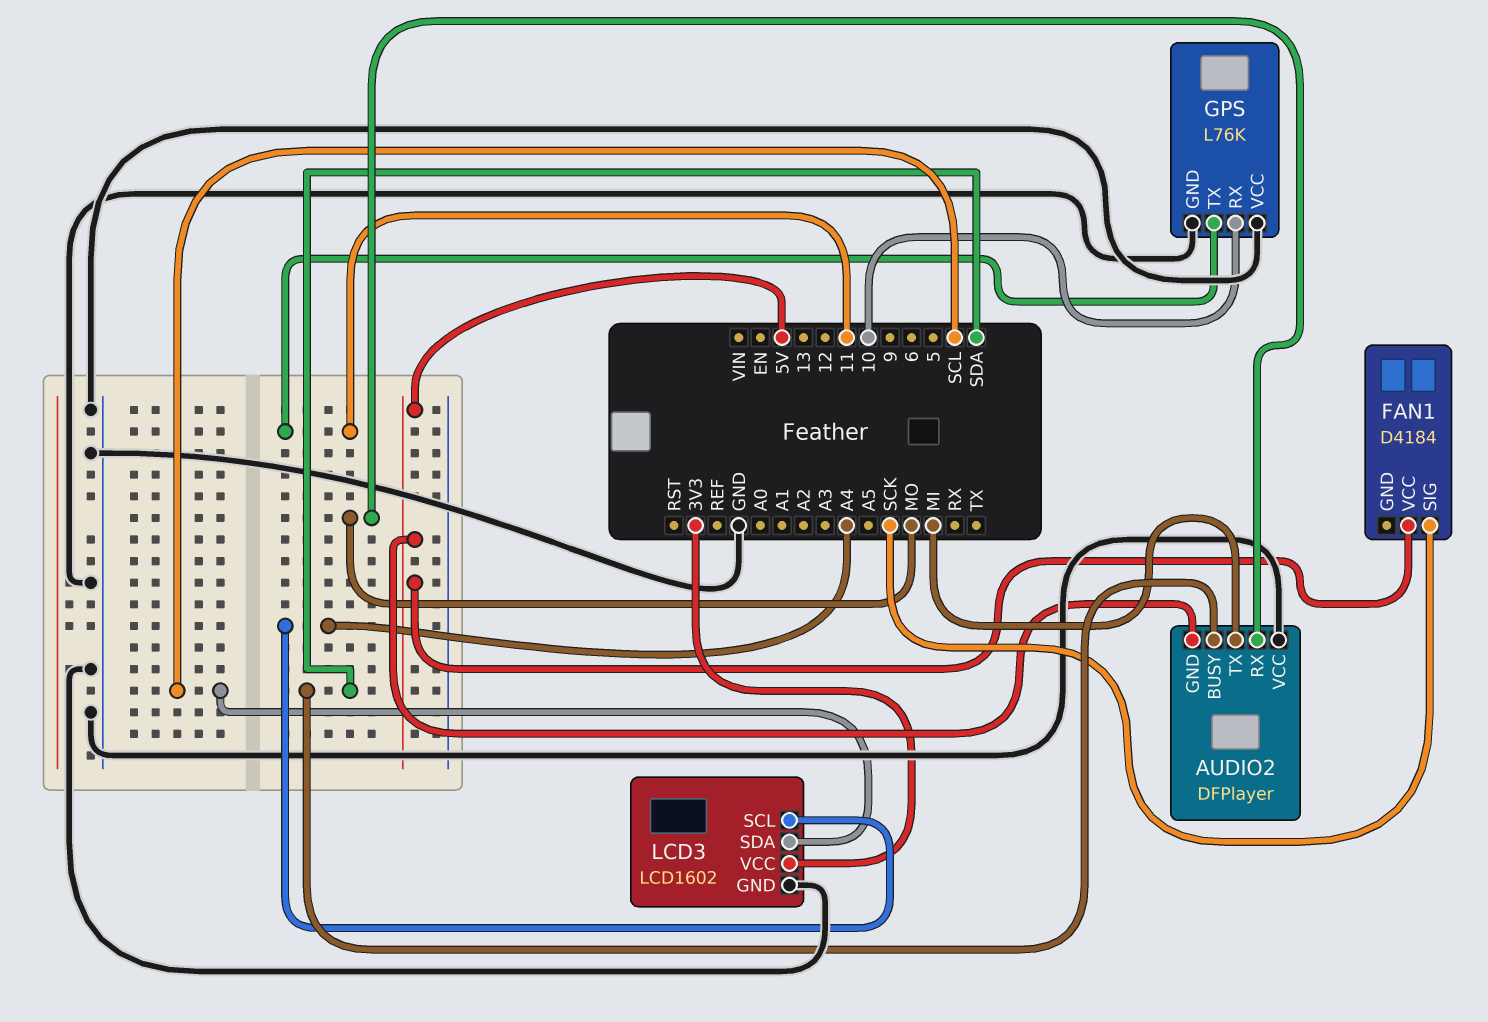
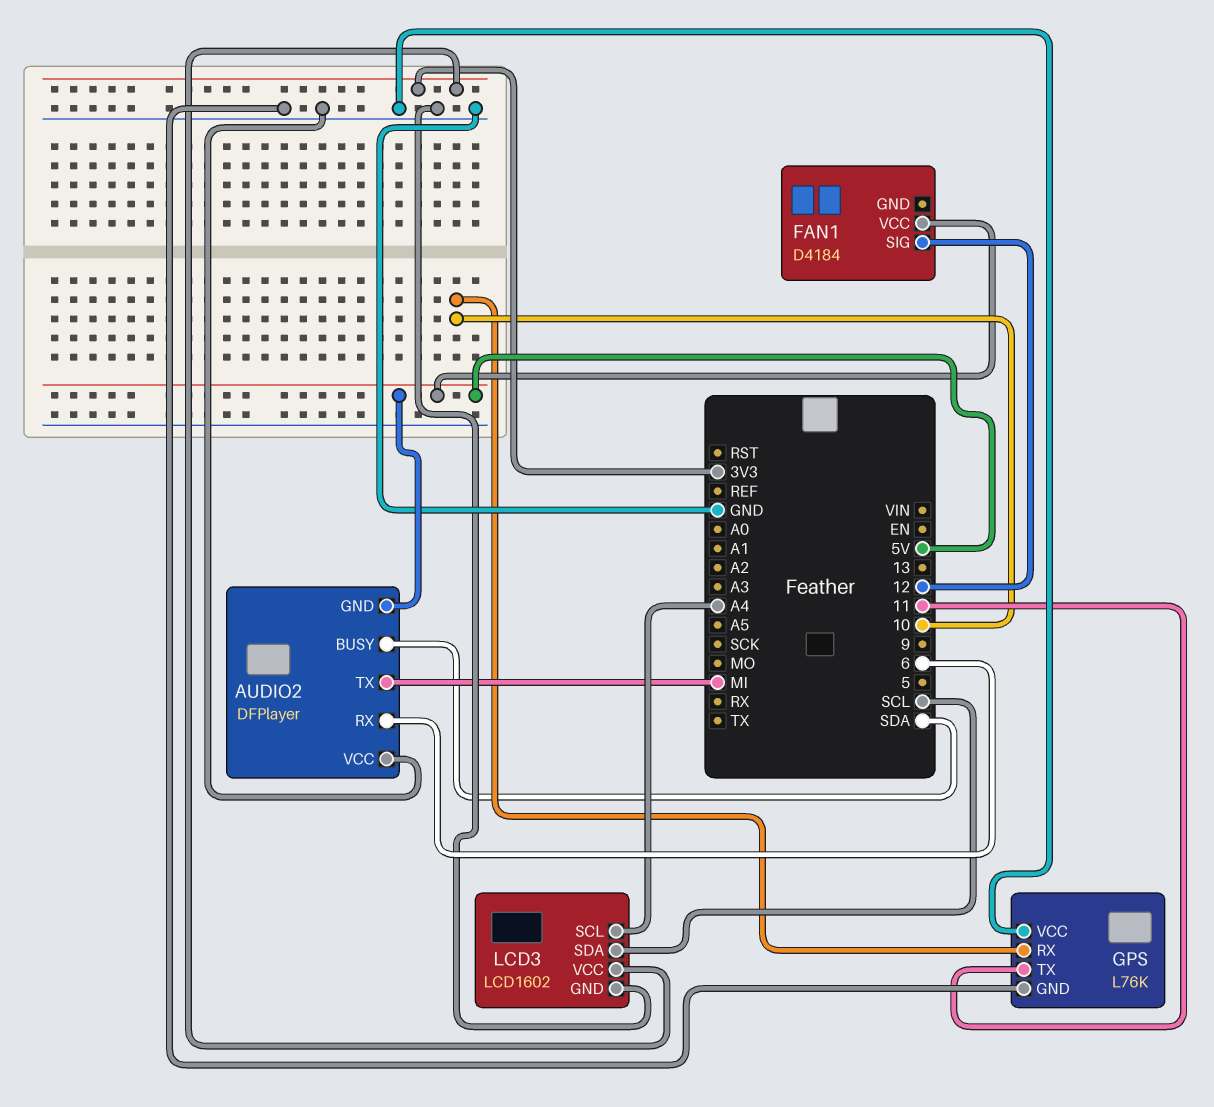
AUDIO2 pin RX: MO -> 6
FAN1 pin SIG: SCK -> 12

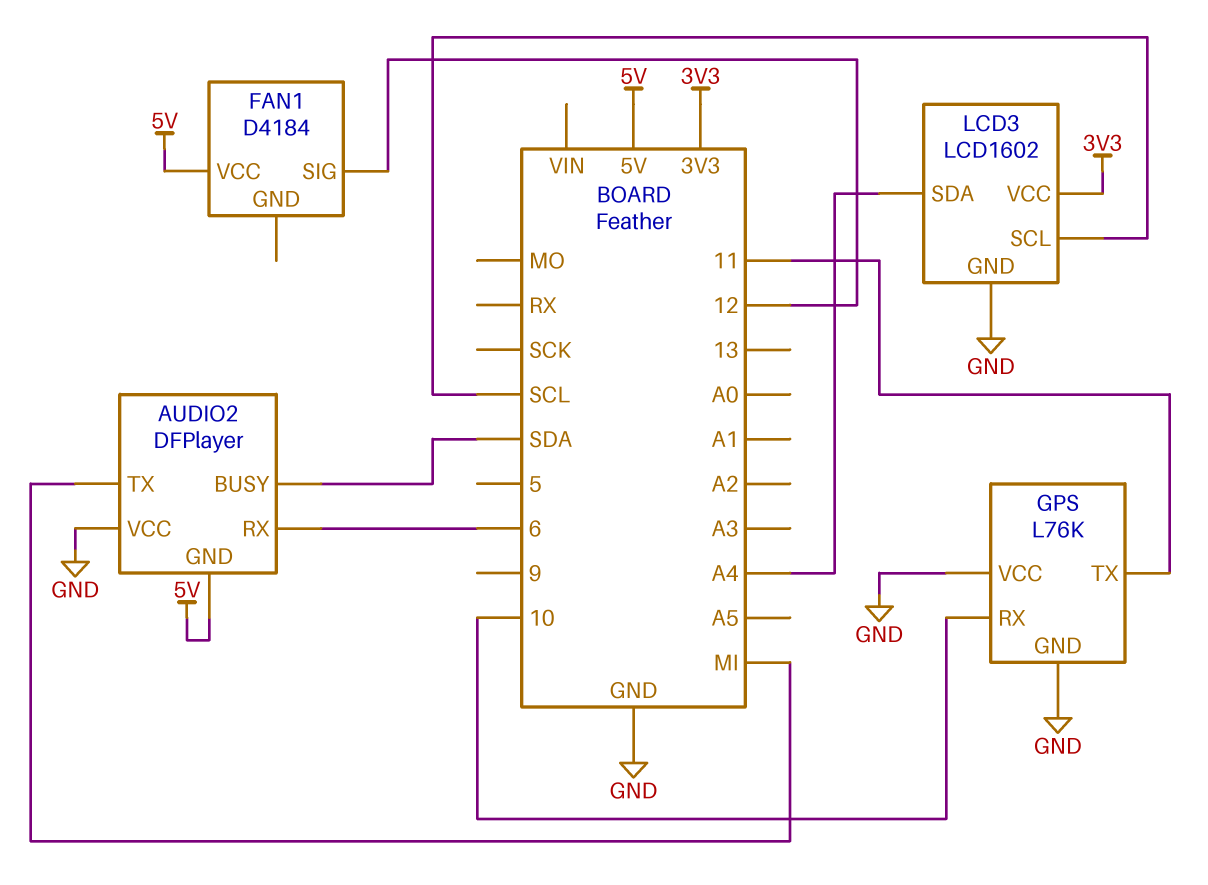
LCD3 pin SCL: A4 -> SCL
LCD3 pin SDA: SCL -> A4

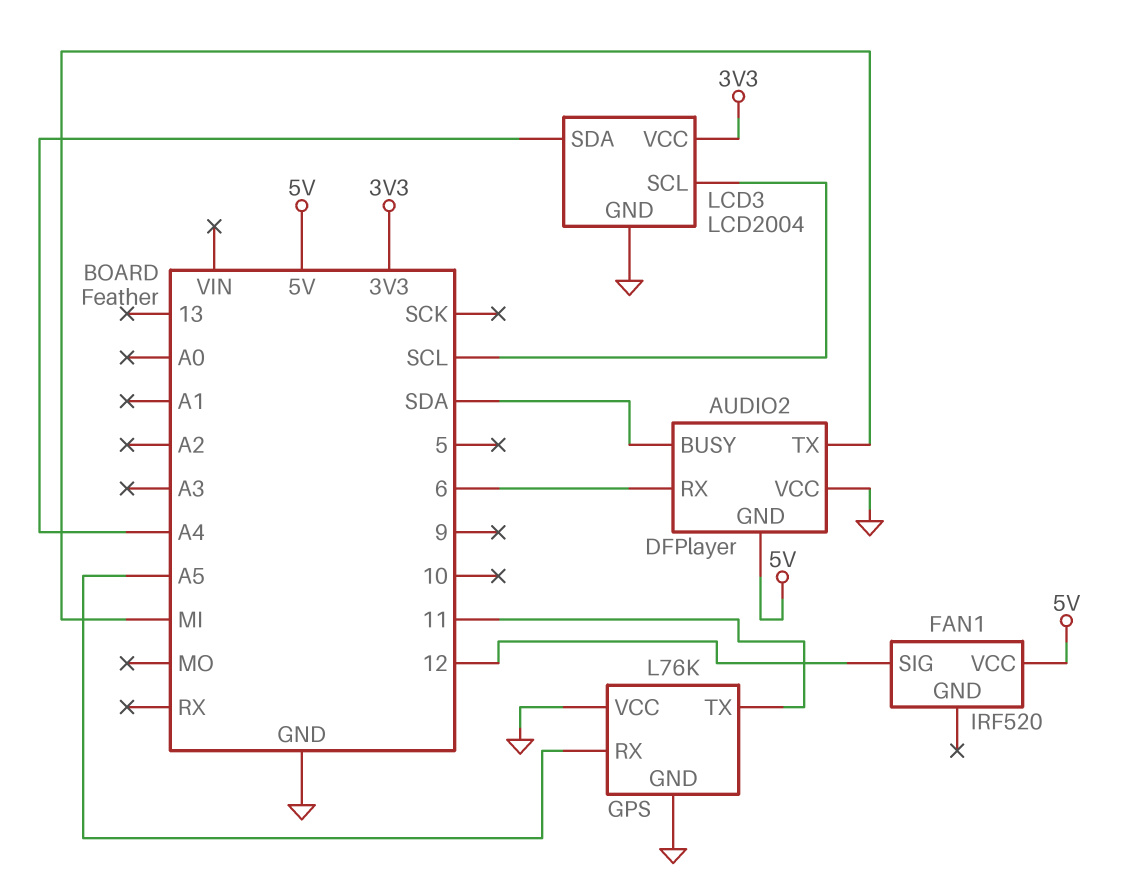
FAN1: D4184 -> IRF520
GPS pin RX: 10 -> A5
LCD3: LCD1602 -> LCD2004

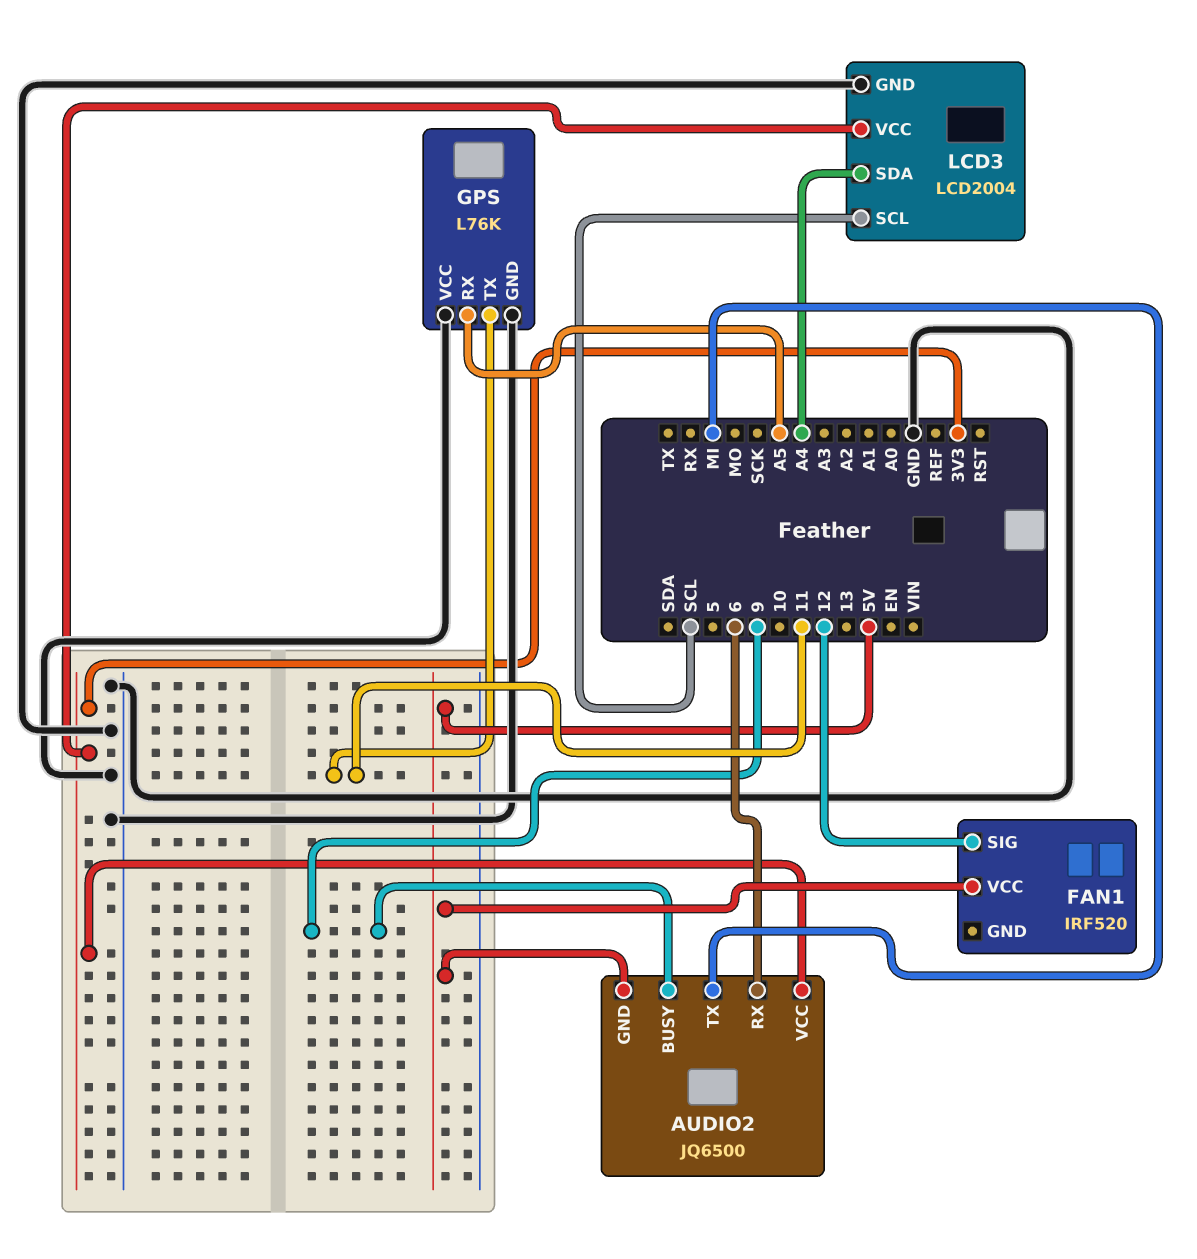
AUDIO2: DFPlayer -> JQ6500
AUDIO2 pin BUSY: SDA -> 9
AUDIO2 pin VCC: GND -> 3V3

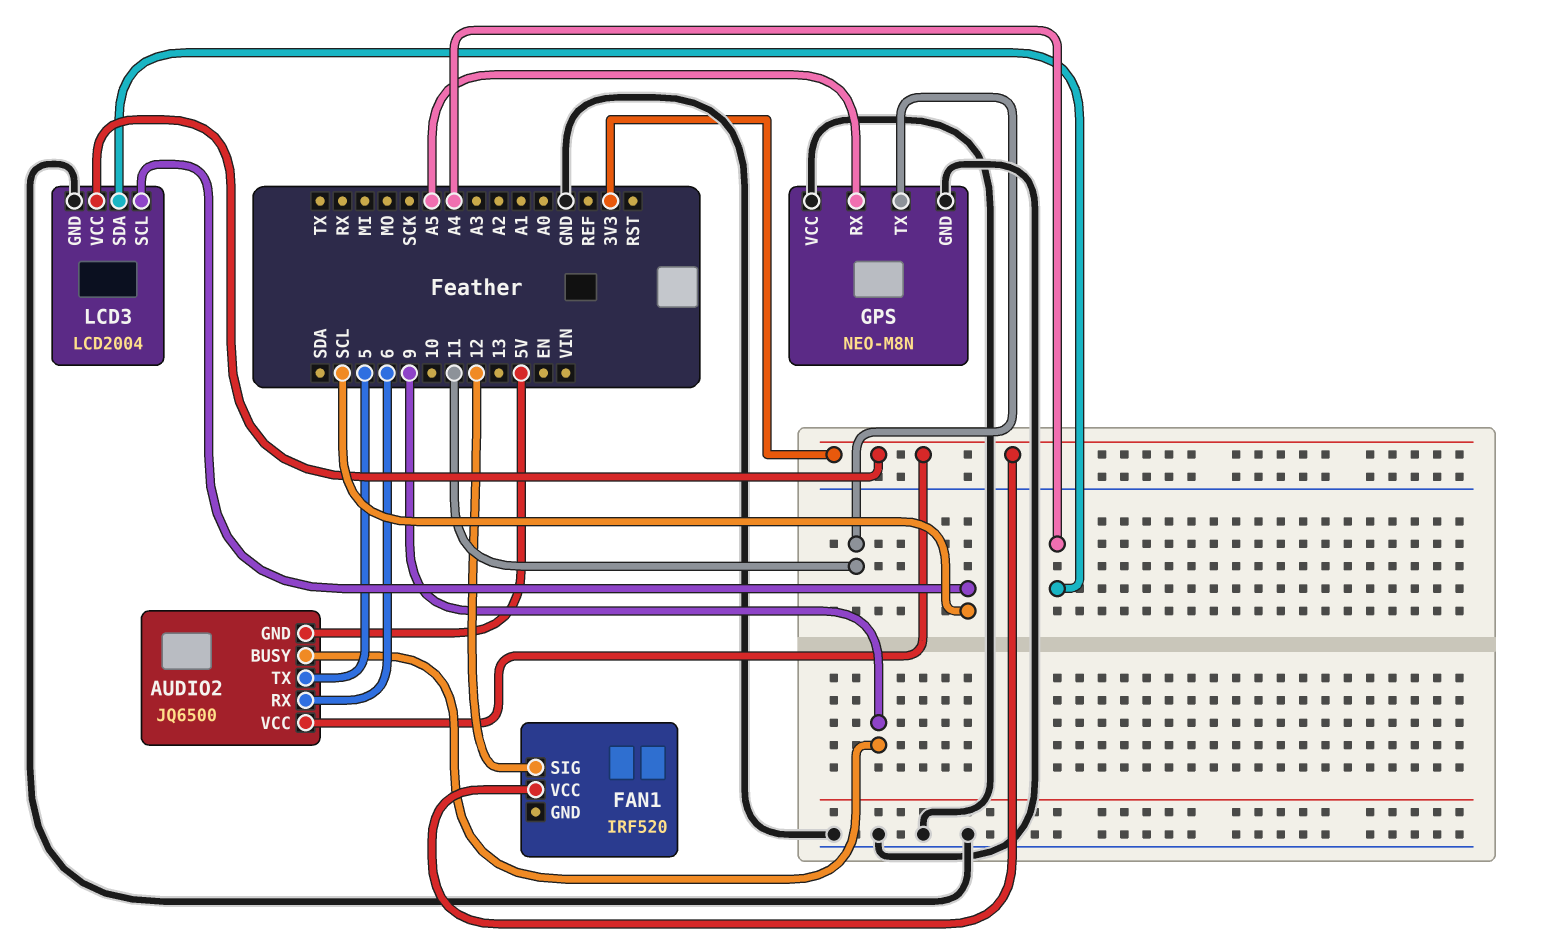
AUDIO2 pin TX: MI -> 5
FAN1 pin VCC: 5V -> 3V3
GPS: L76K -> NEO-M8N

